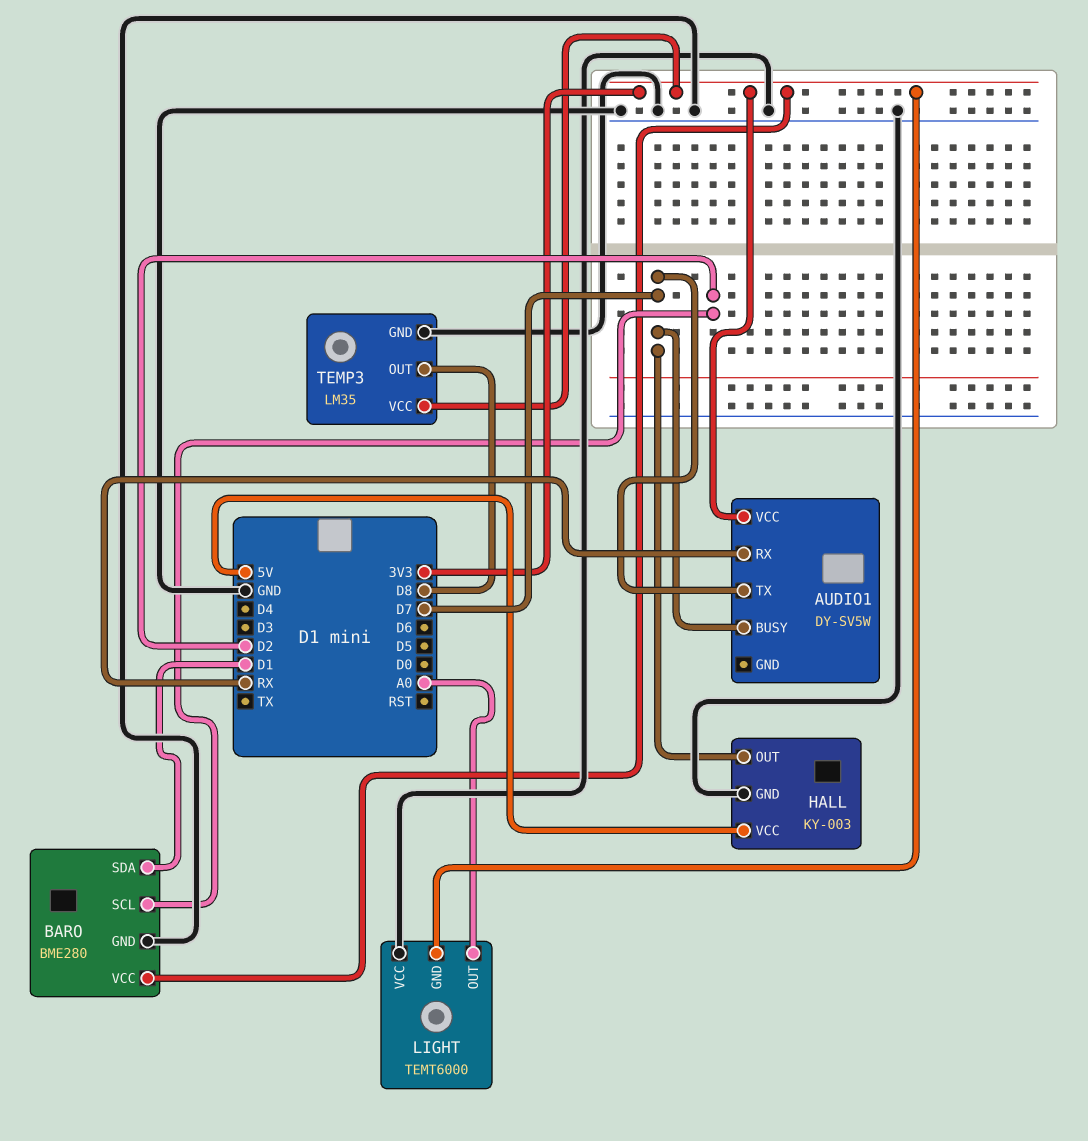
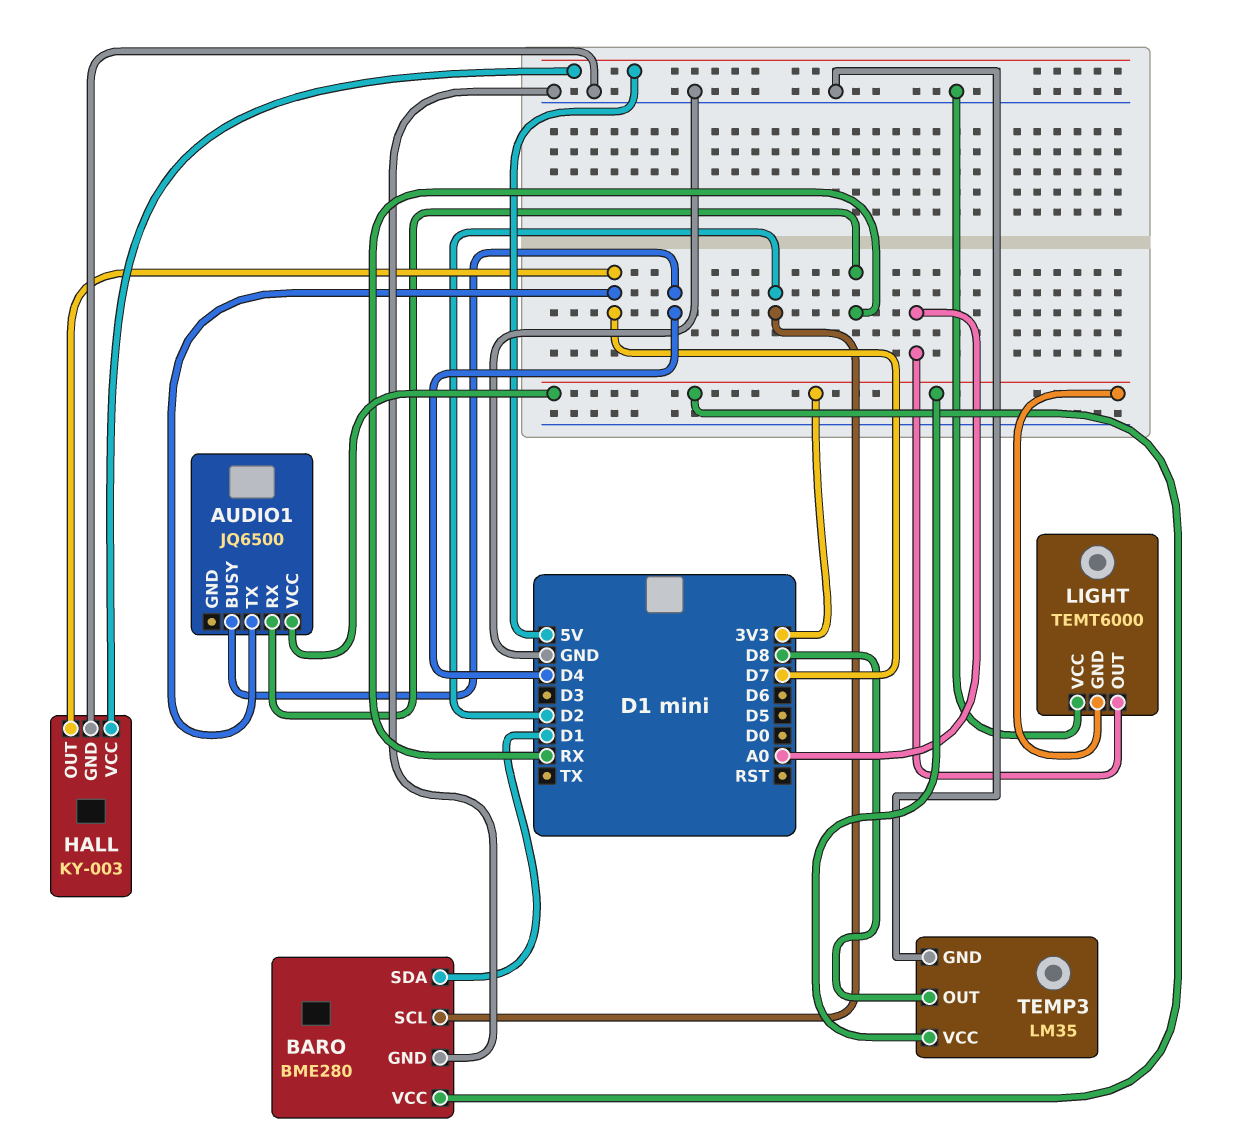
AUDIO1: DY-SV5W -> JQ6500
AUDIO1 pin BUSY: D7 -> D4

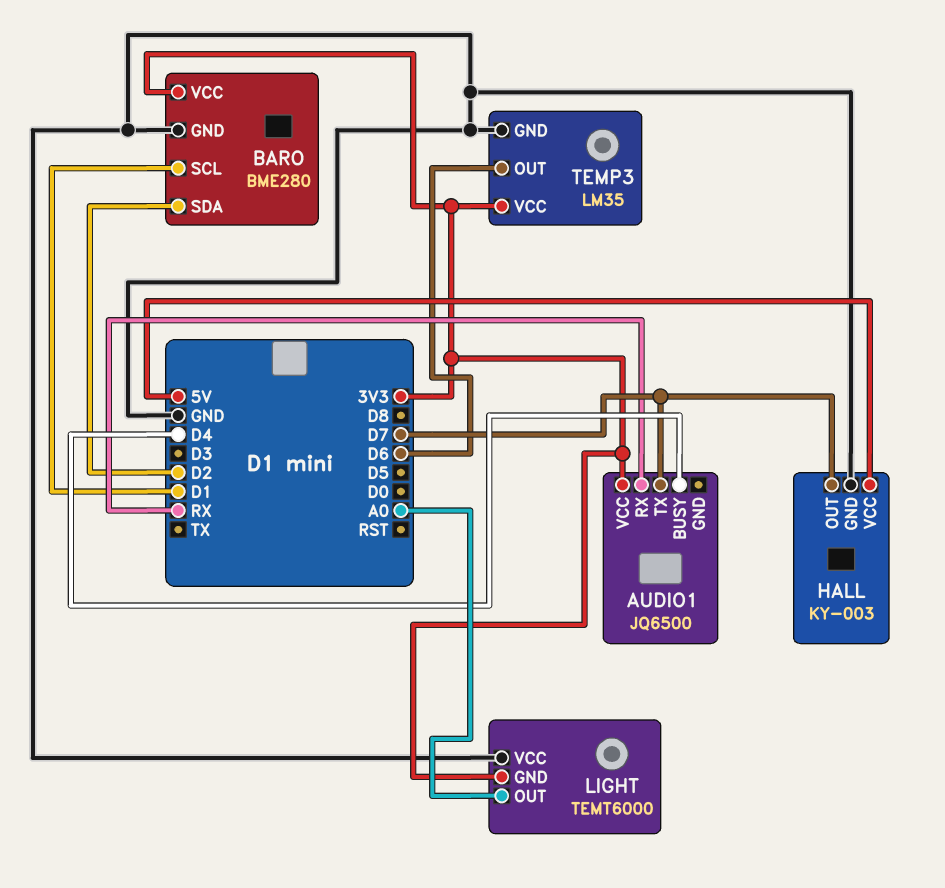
BARO pin SCL: D2 -> D1
BARO pin SDA: D1 -> D2
TEMP3 pin OUT: D8 -> D6

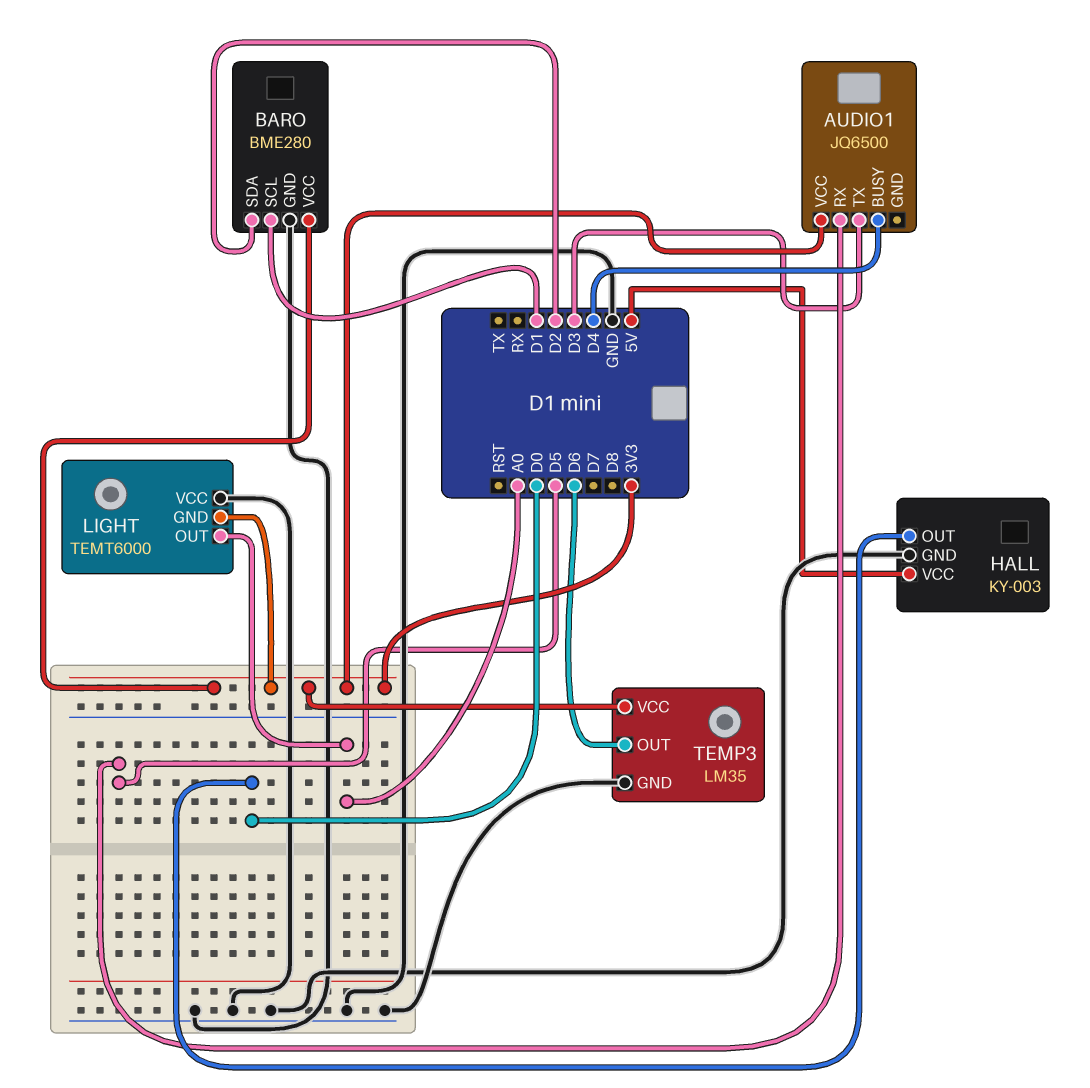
AUDIO1 pin RX: RX -> D5
AUDIO1 pin TX: D7 -> D3
HALL pin OUT: D7 -> D0

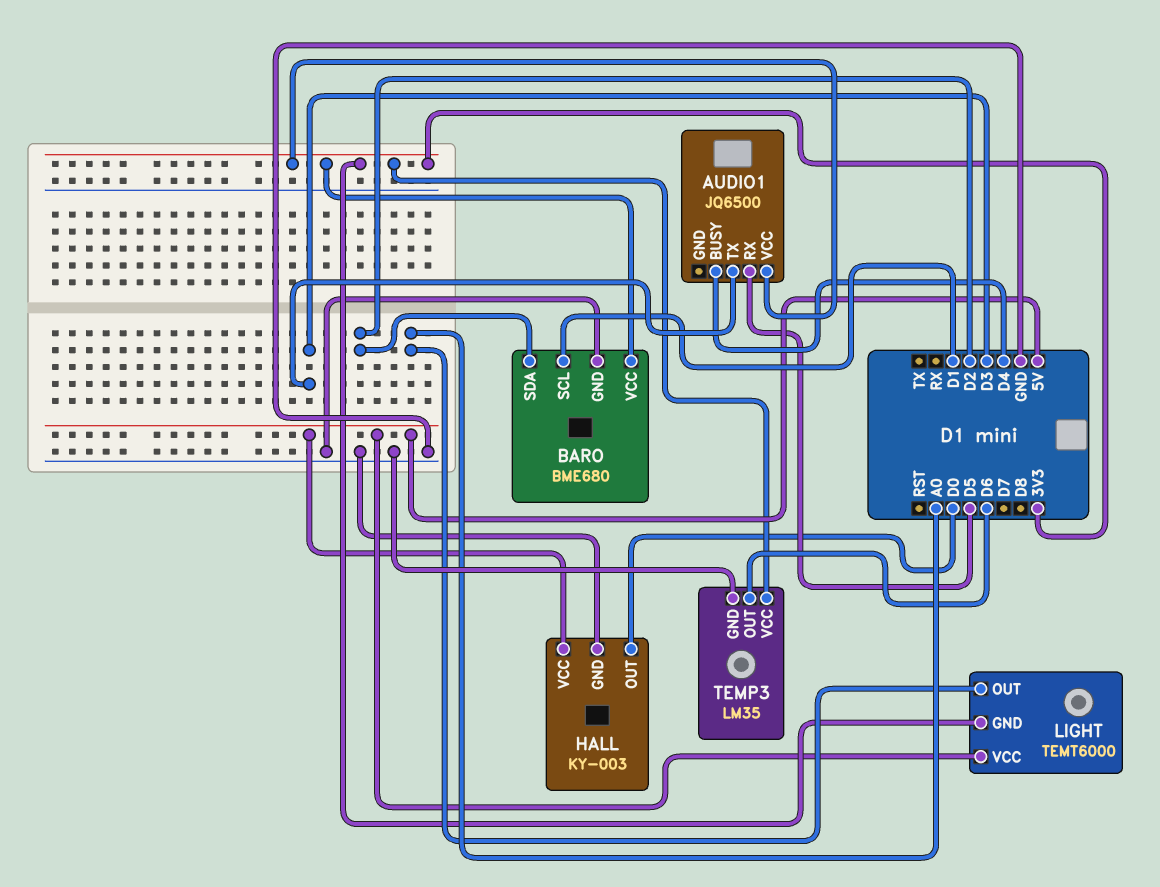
BARO: BME280 -> BME680
LIGHT pin VCC: GND -> 5V

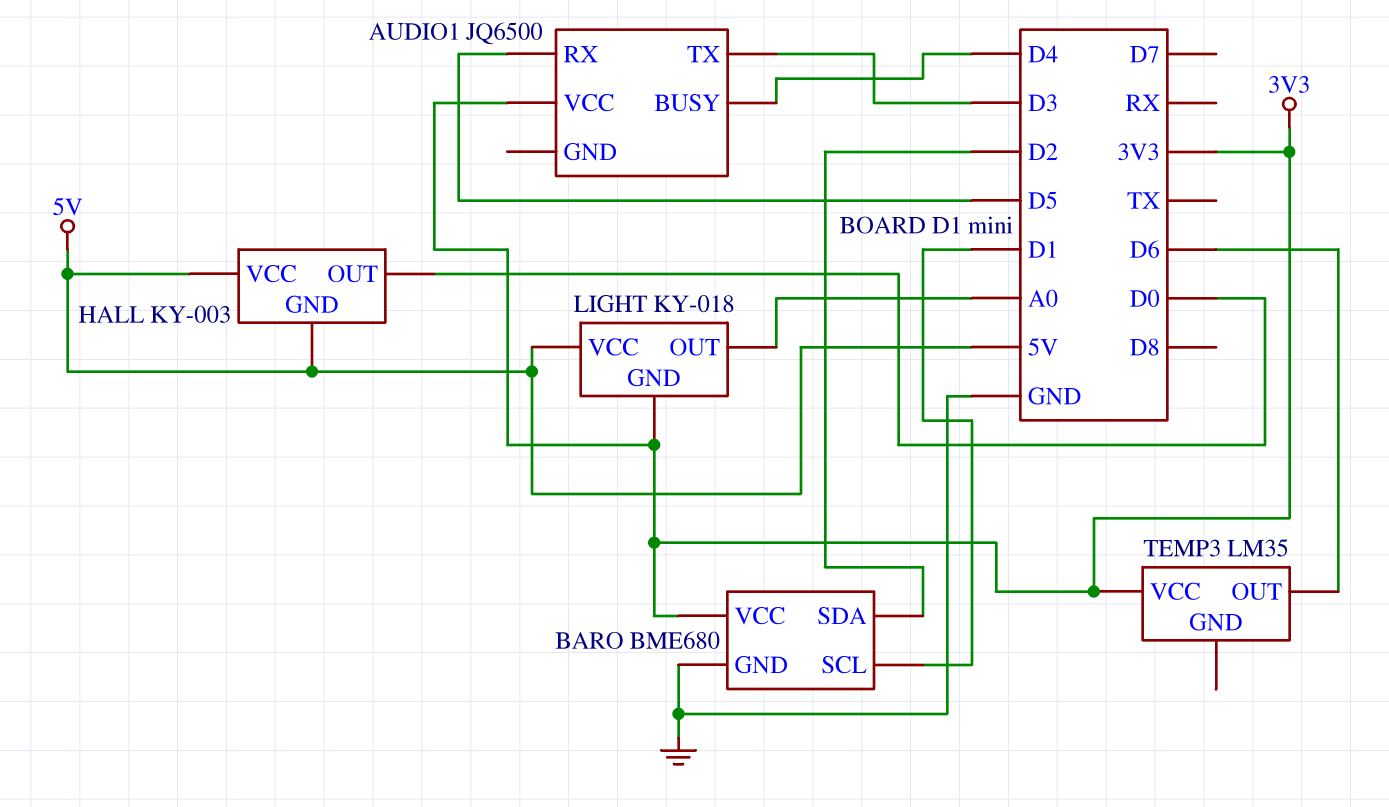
HALL pin GND: GND -> 5V
LIGHT: TEMT6000 -> KY-018
TEMP3 pin GND: GND -> none

